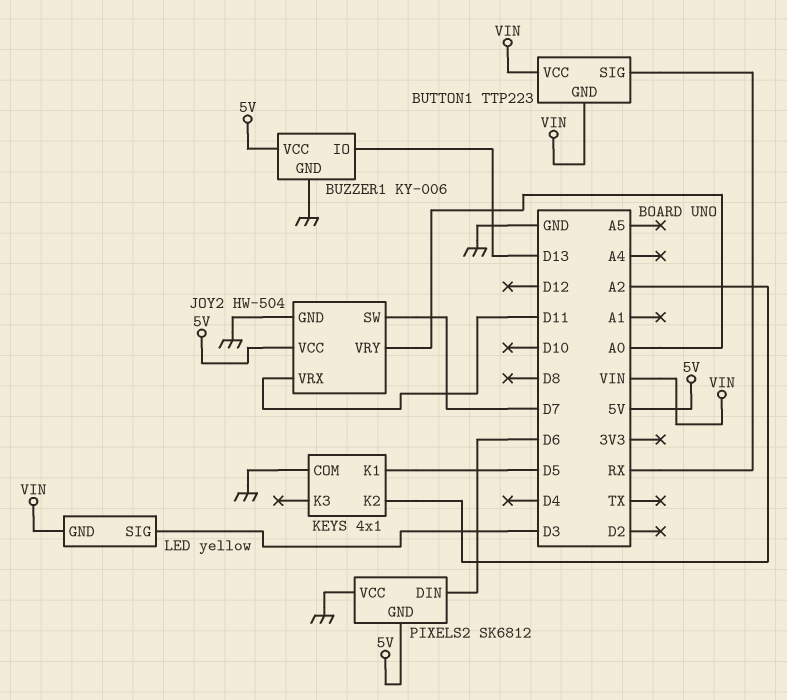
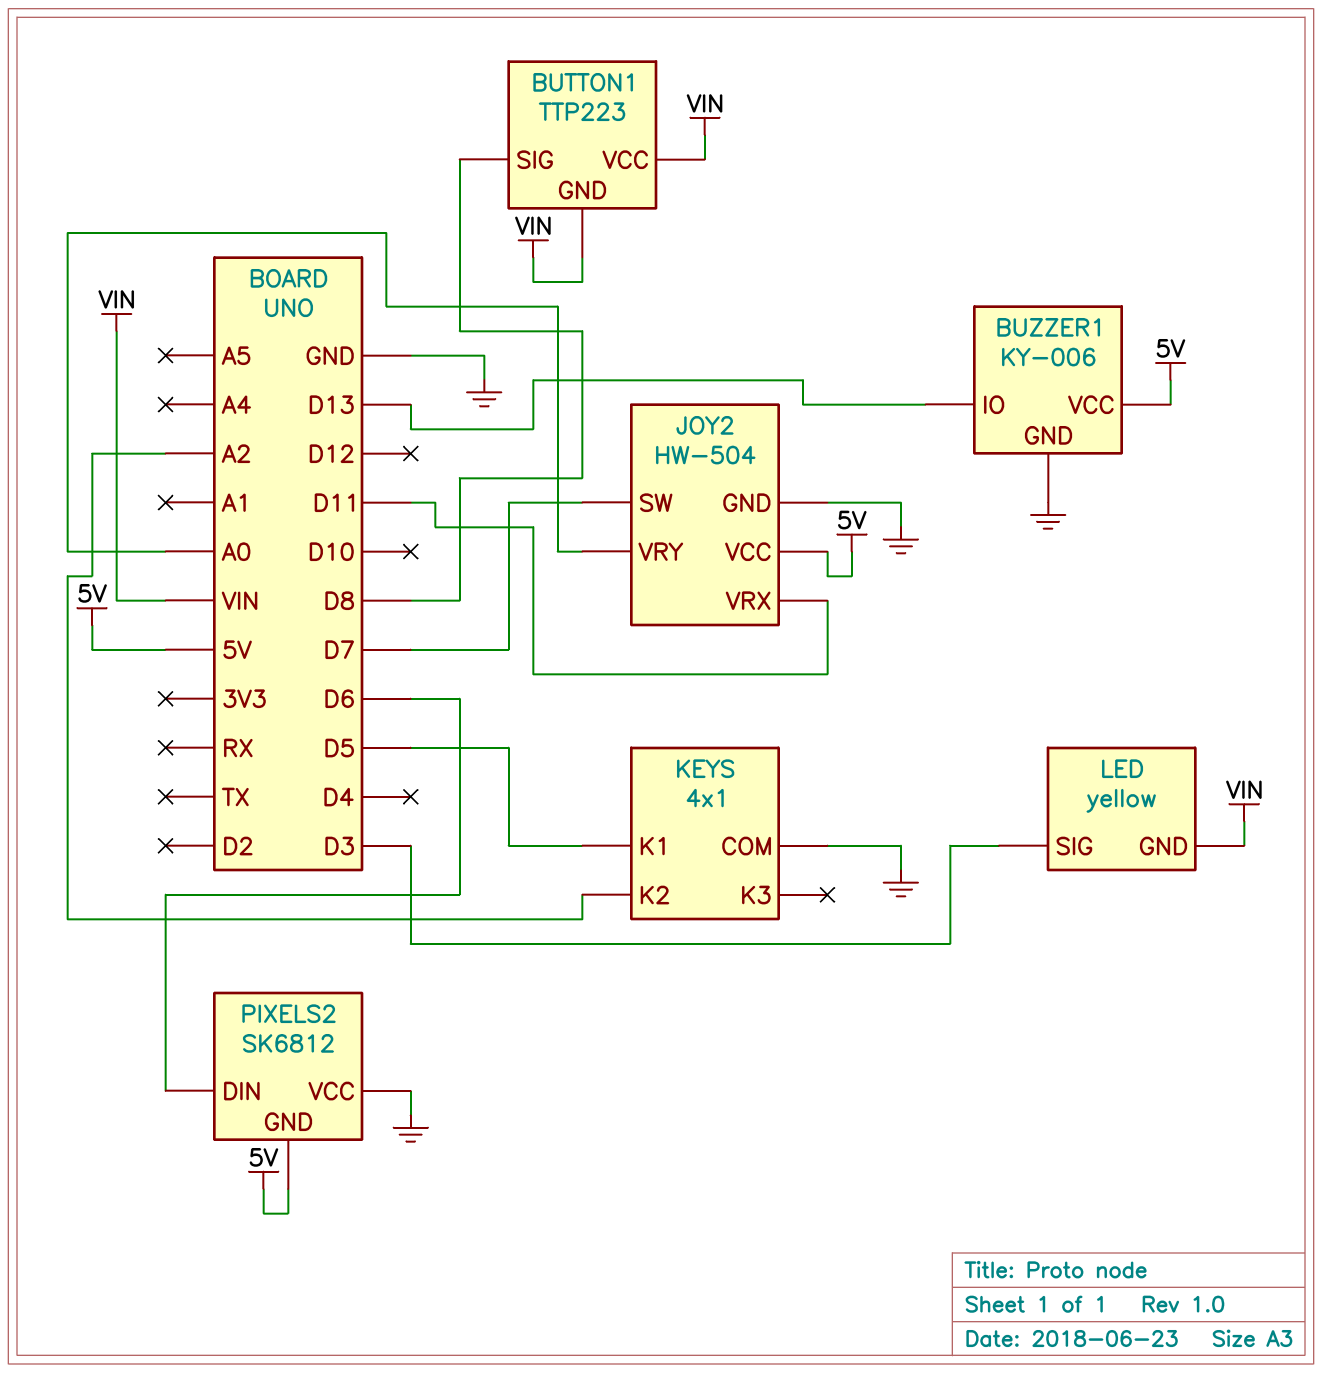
BUTTON1 pin SIG: RX -> D8

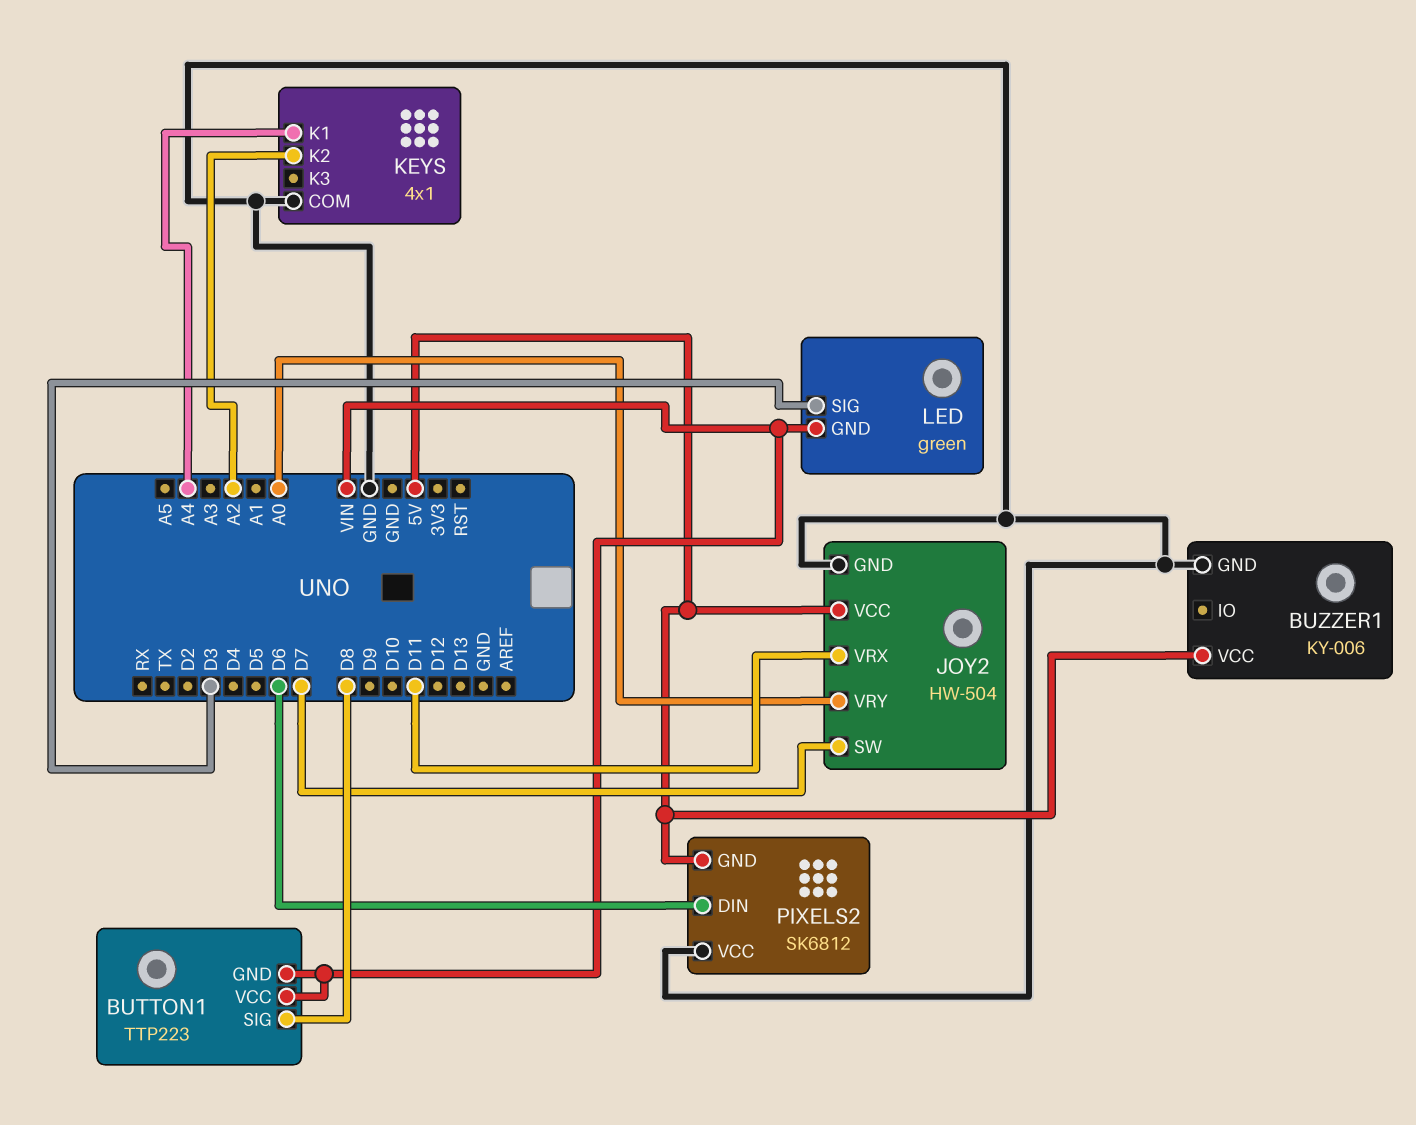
BUZZER1 pin IO: D13 -> none
KEYS pin K1: D5 -> A4
LED: yellow -> green

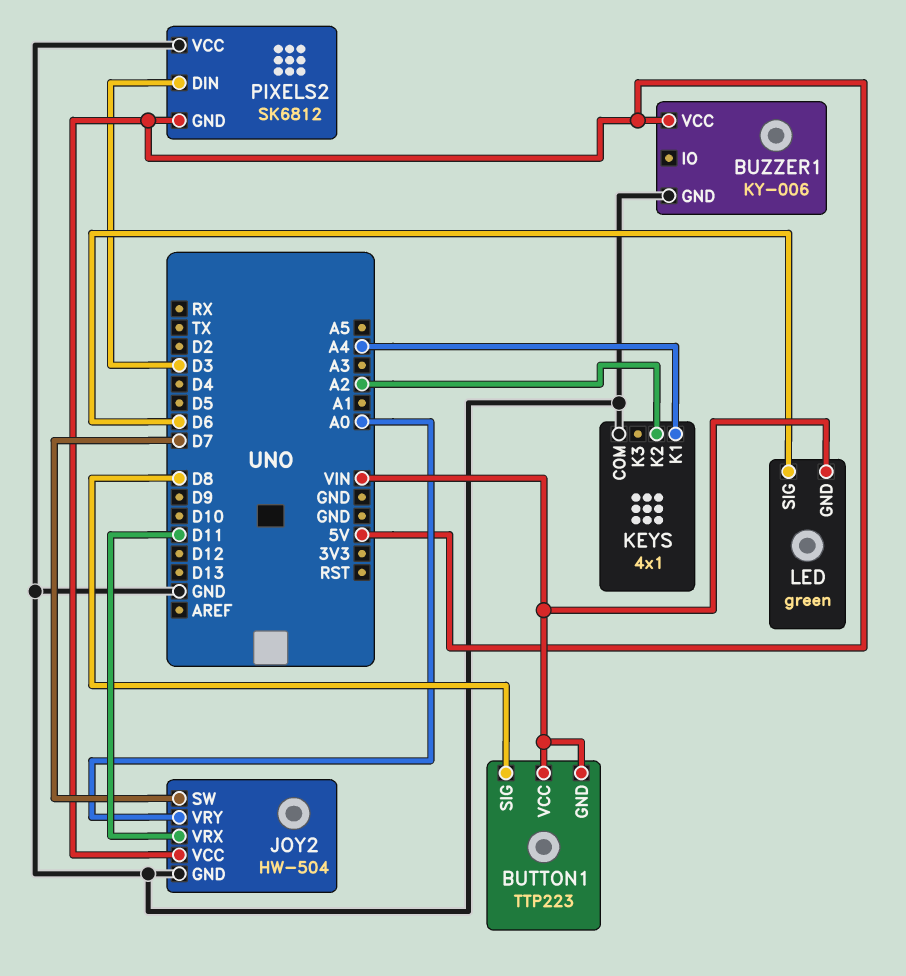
LED pin SIG: D3 -> D6
PIXELS2 pin DIN: D6 -> D3

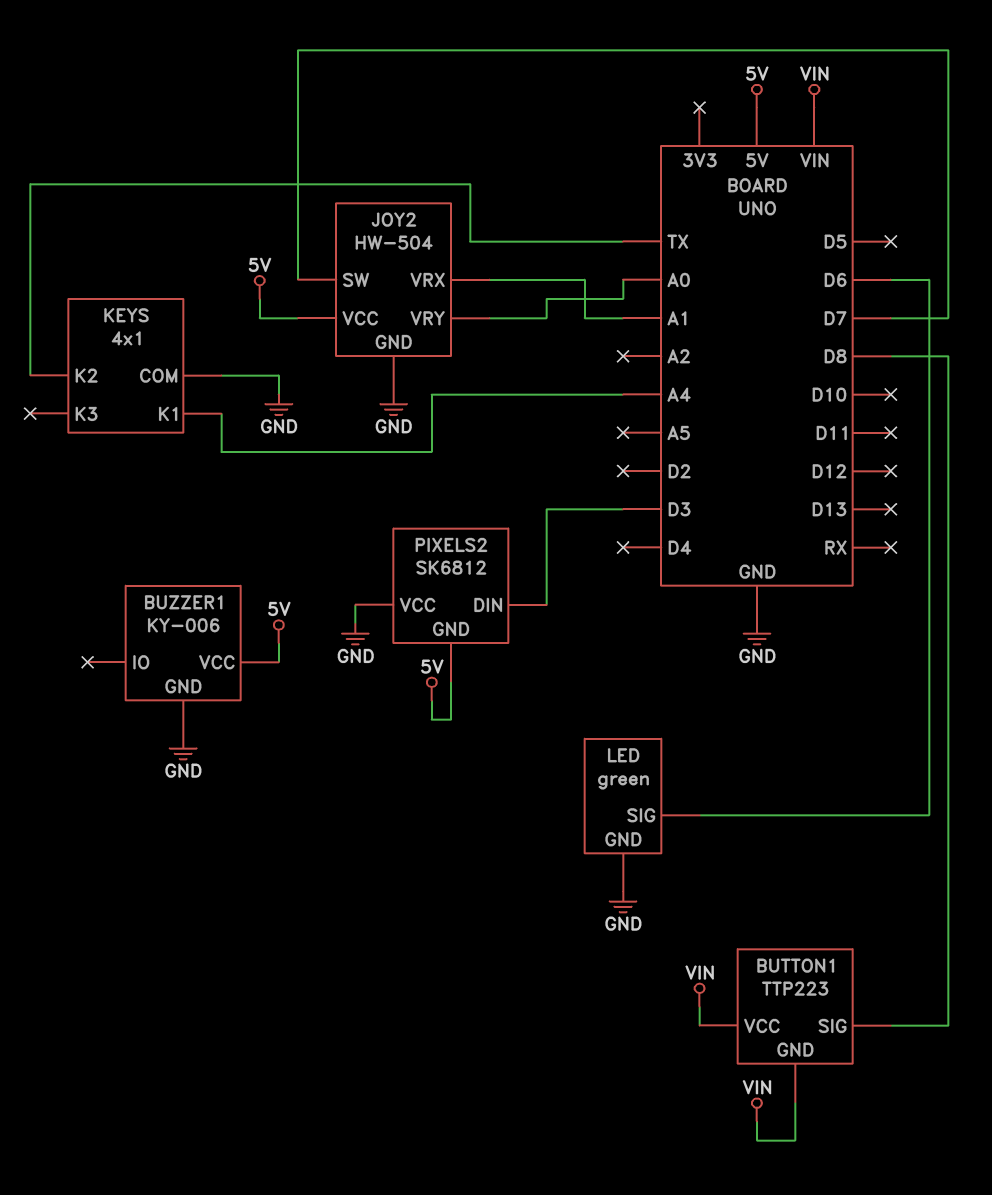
JOY2 pin VRX: D11 -> A1
KEYS pin K2: A2 -> TX
LED pin GND: VIN -> GND

